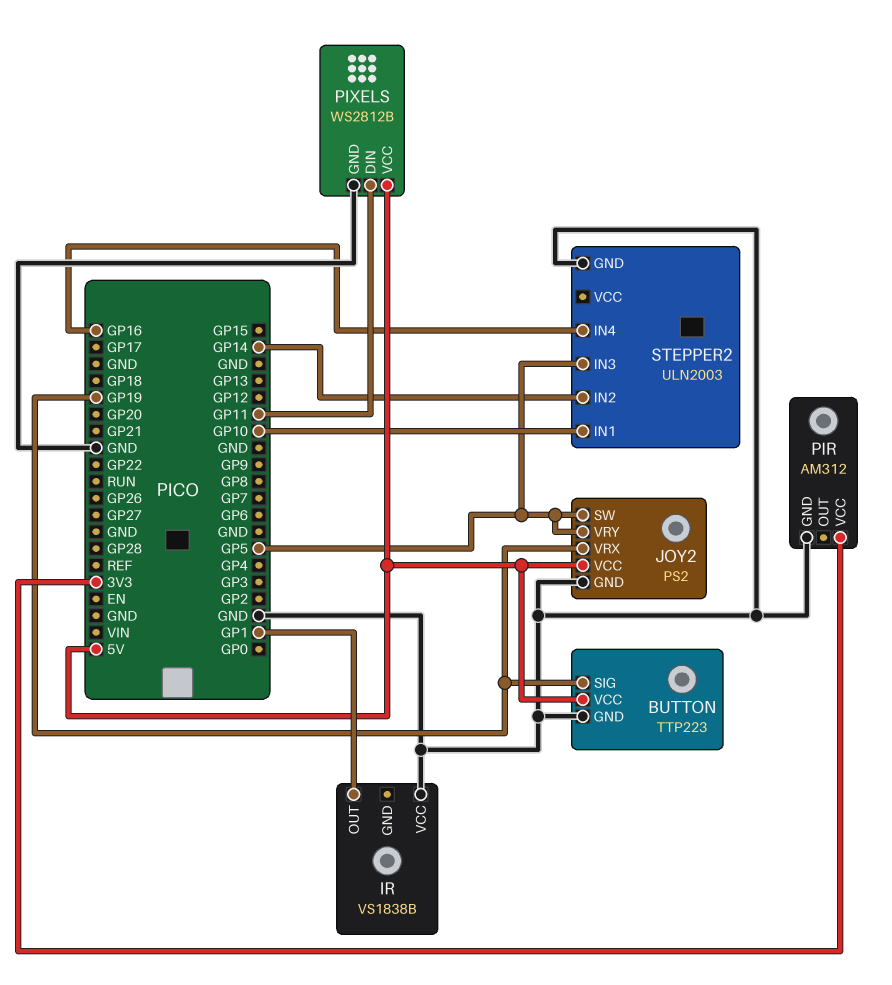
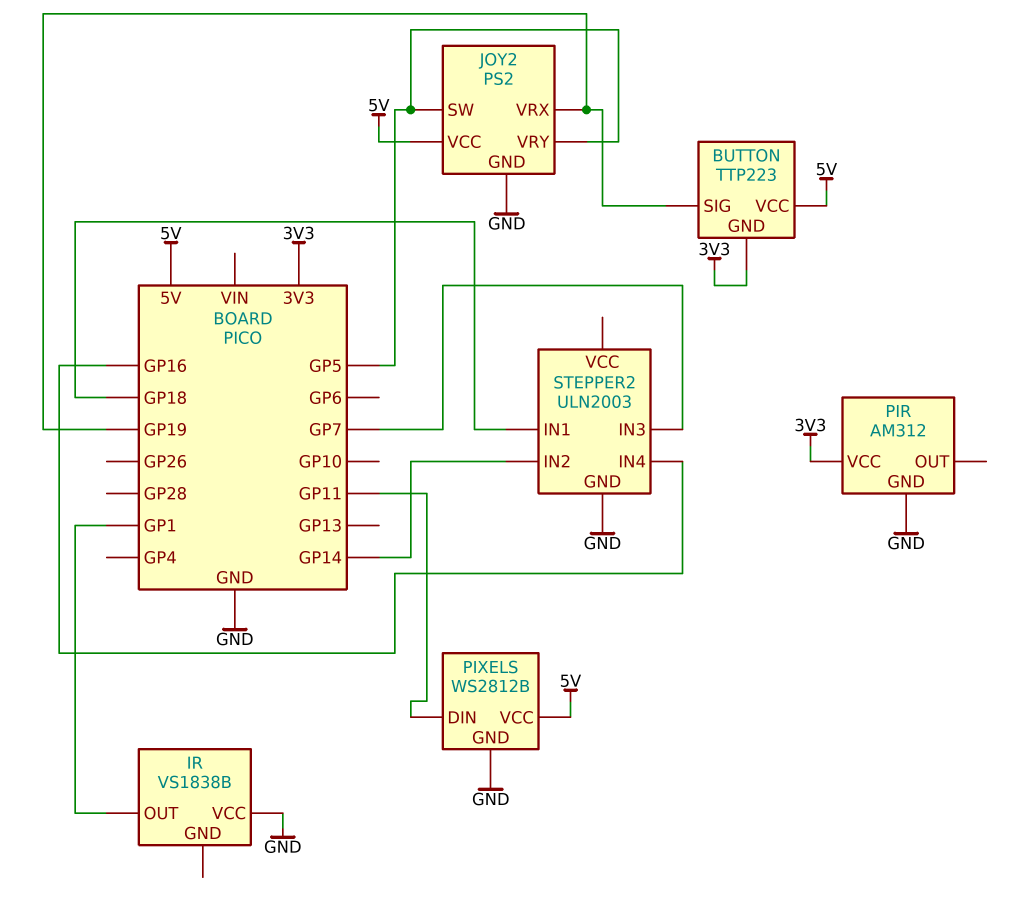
BUTTON pin GND: GND -> 3V3
STEPPER2 pin IN1: GP10 -> GP18
STEPPER2 pin IN3: GP5 -> GP7

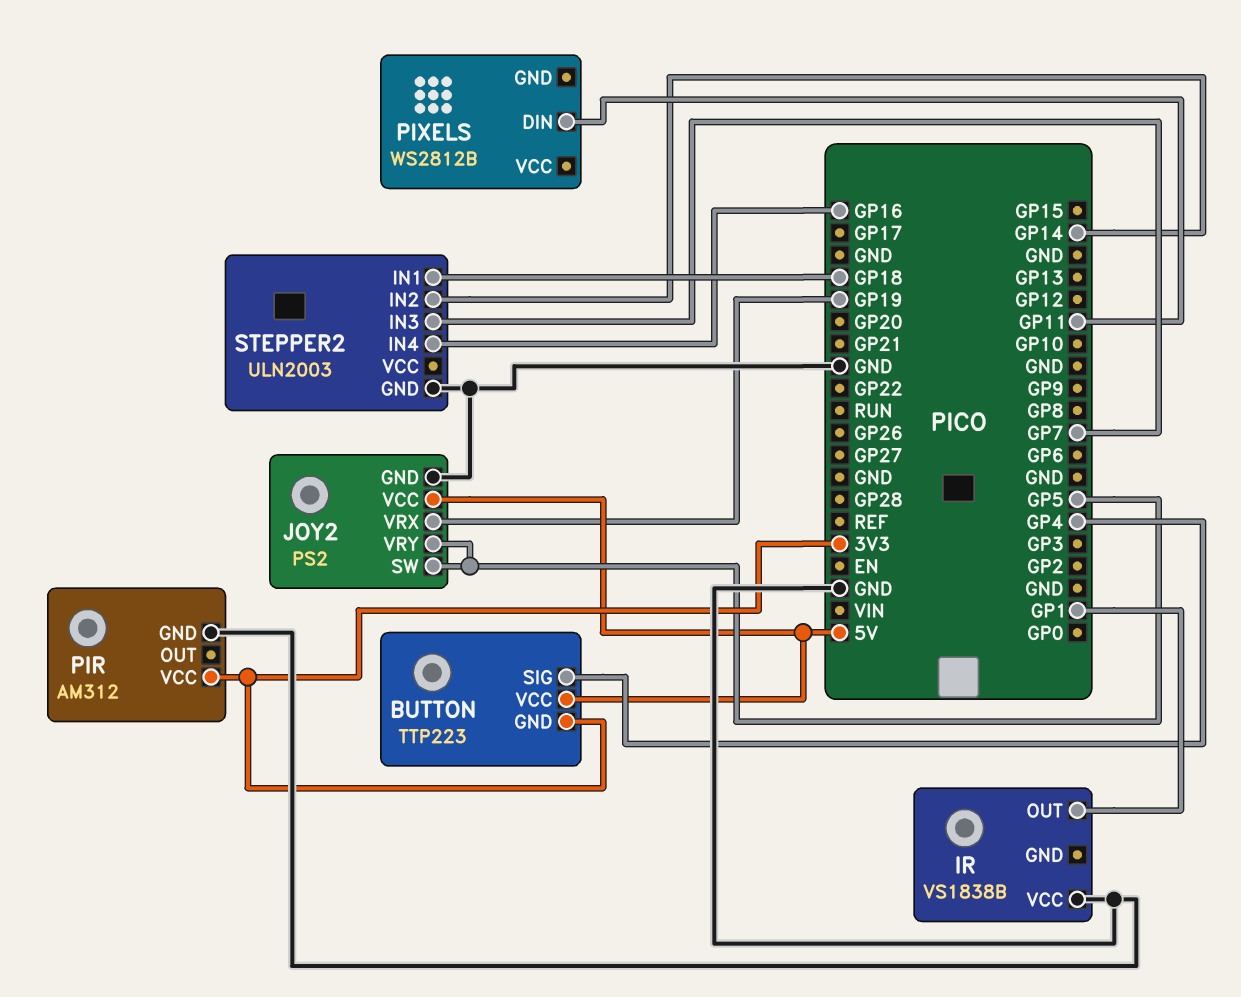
BUTTON pin SIG: GP19 -> GP4
PIXELS pin GND: GND -> none
PIXELS pin VCC: 5V -> none

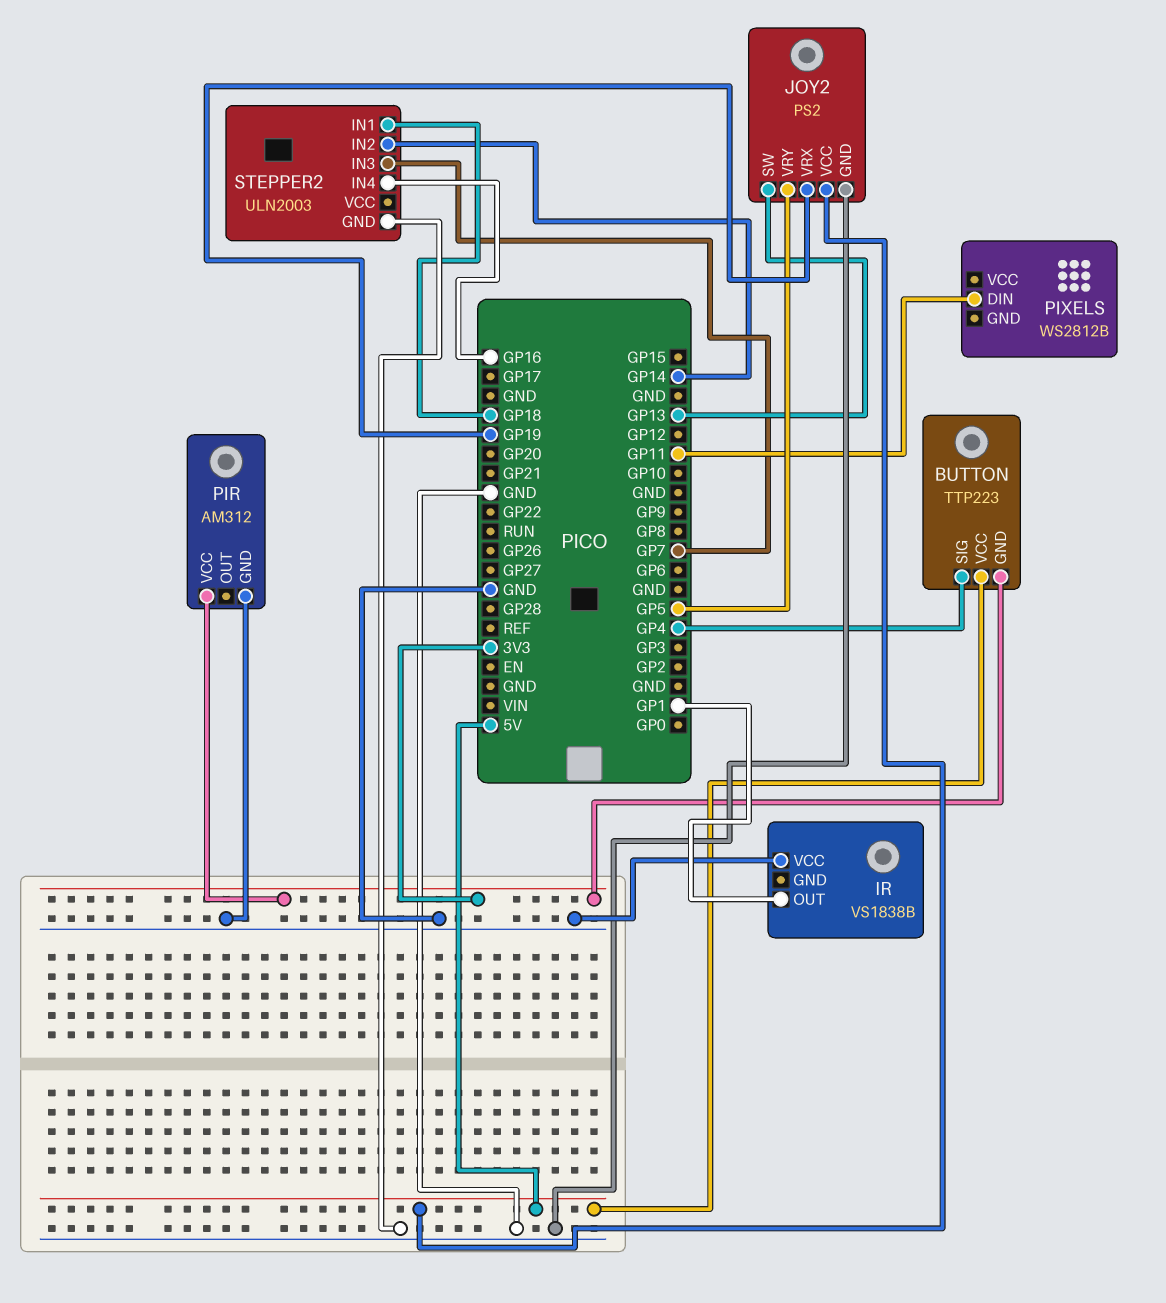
JOY2 pin SW: GP5 -> GP13

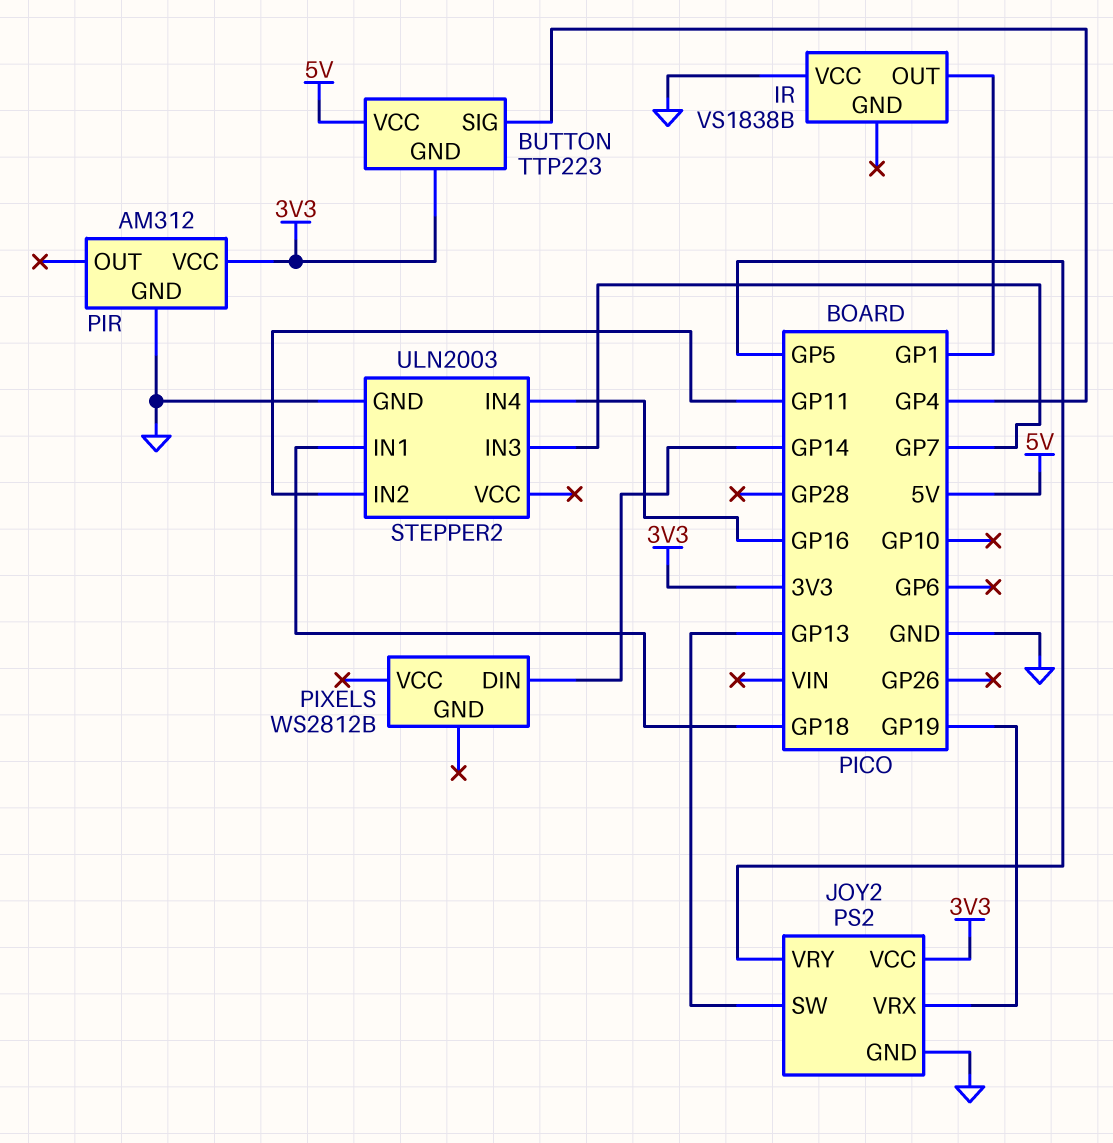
JOY2 pin VCC: 5V -> 3V3
PIXELS pin DIN: GP11 -> GP14
STEPPER2 pin IN2: GP14 -> GP11

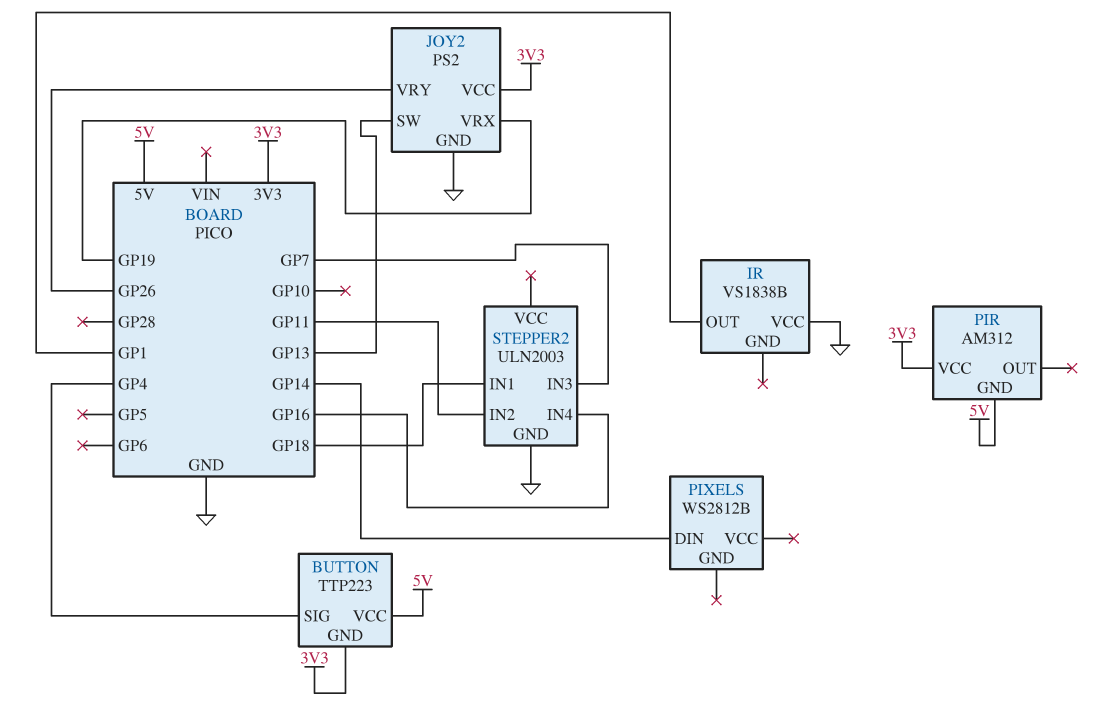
JOY2 pin VRY: GP5 -> GP26
PIR pin GND: GND -> 5V

